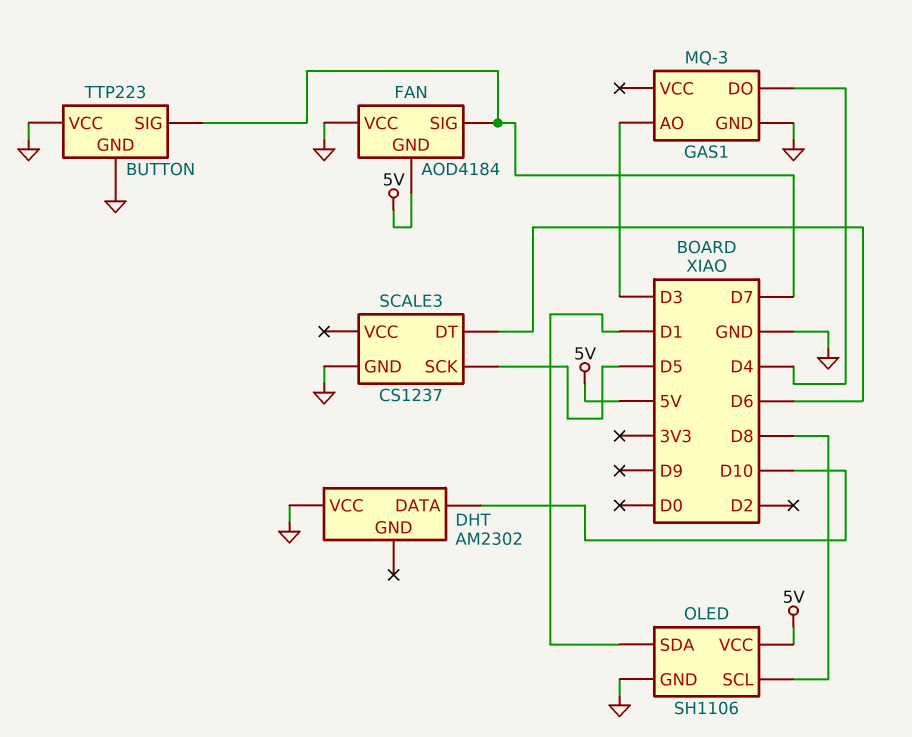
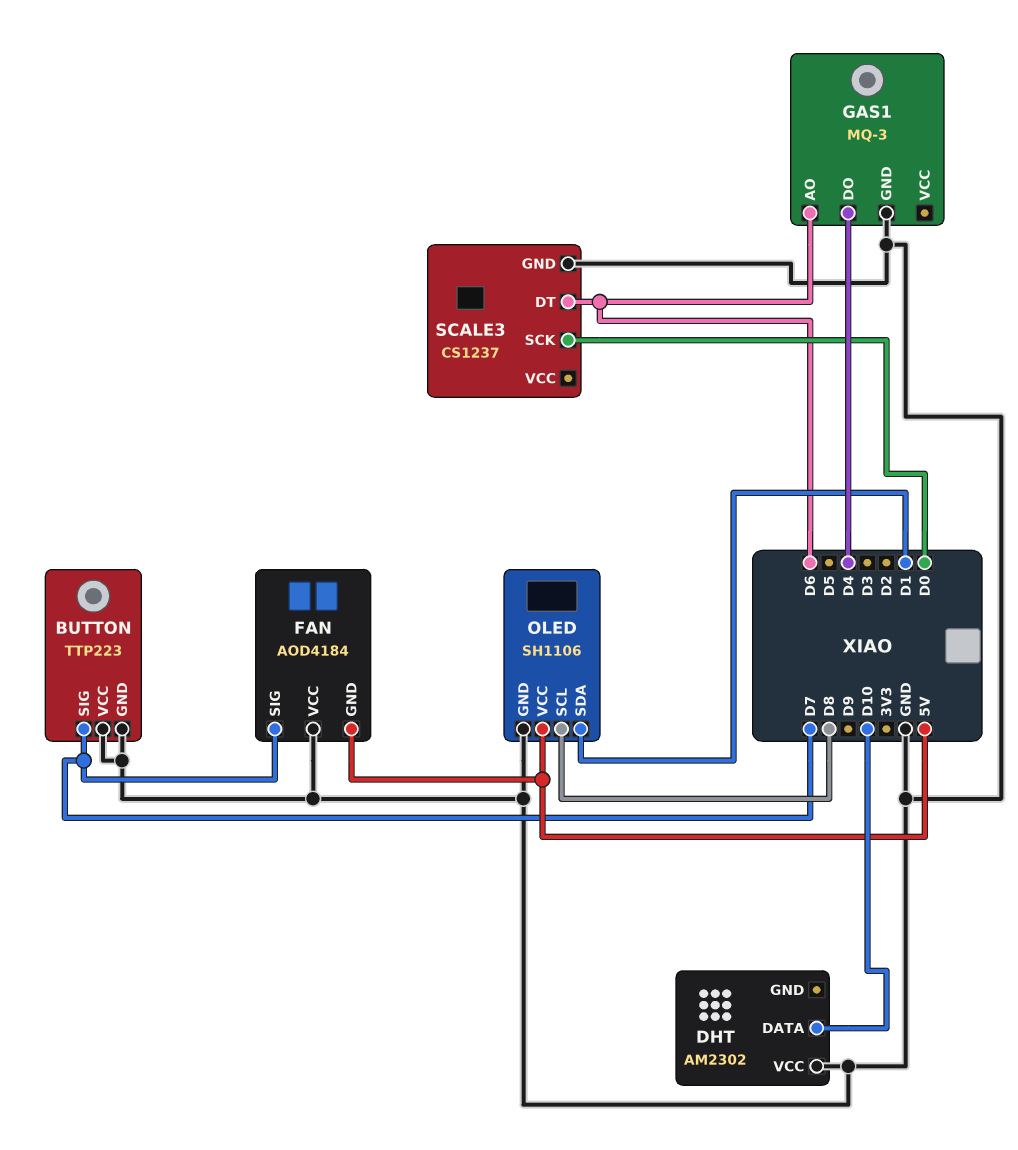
GAS1 pin AO: D3 -> D6
SCALE3 pin SCK: D5 -> D0

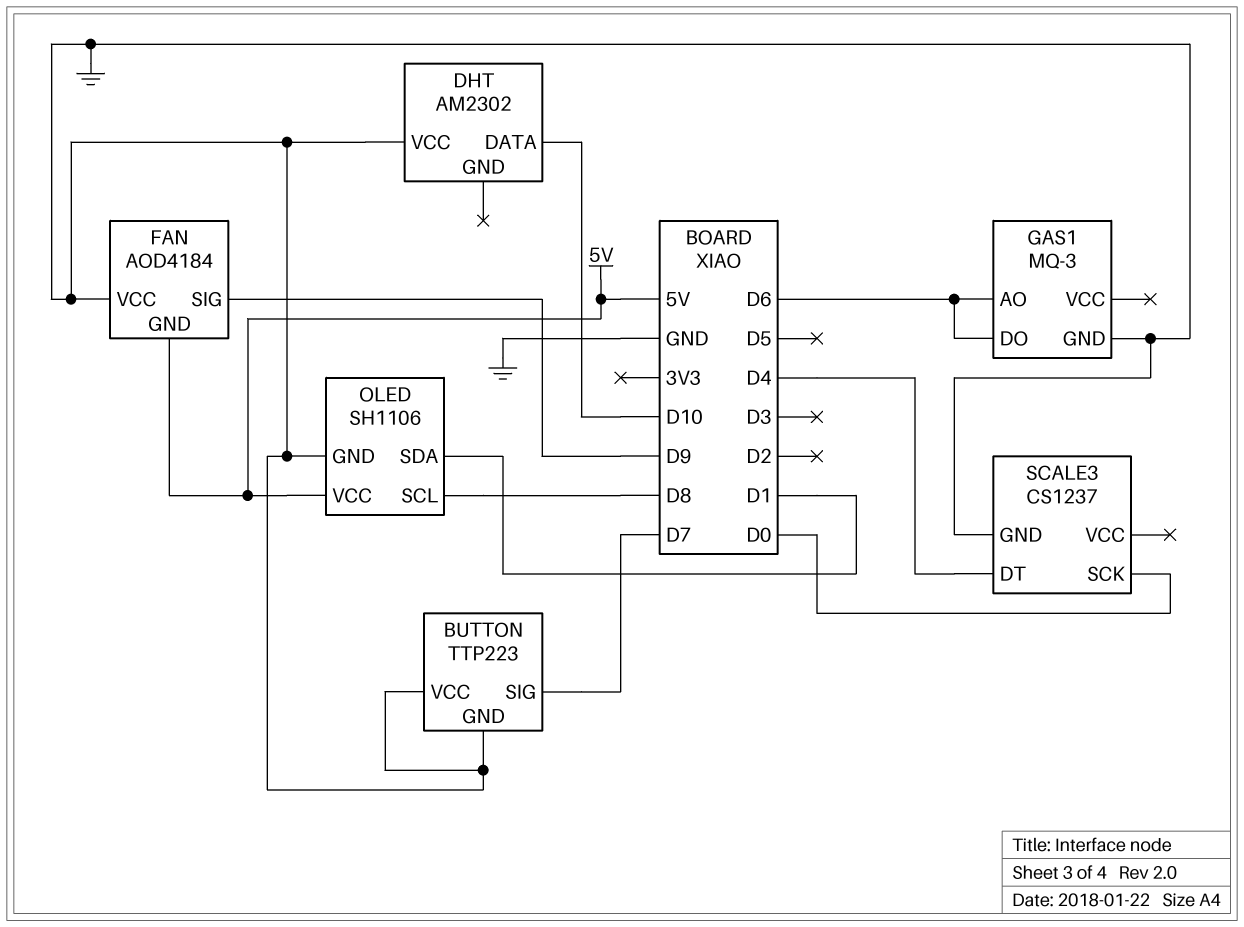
FAN pin SIG: D7 -> D9
GAS1 pin DO: D4 -> D6
SCALE3 pin DT: D6 -> D4

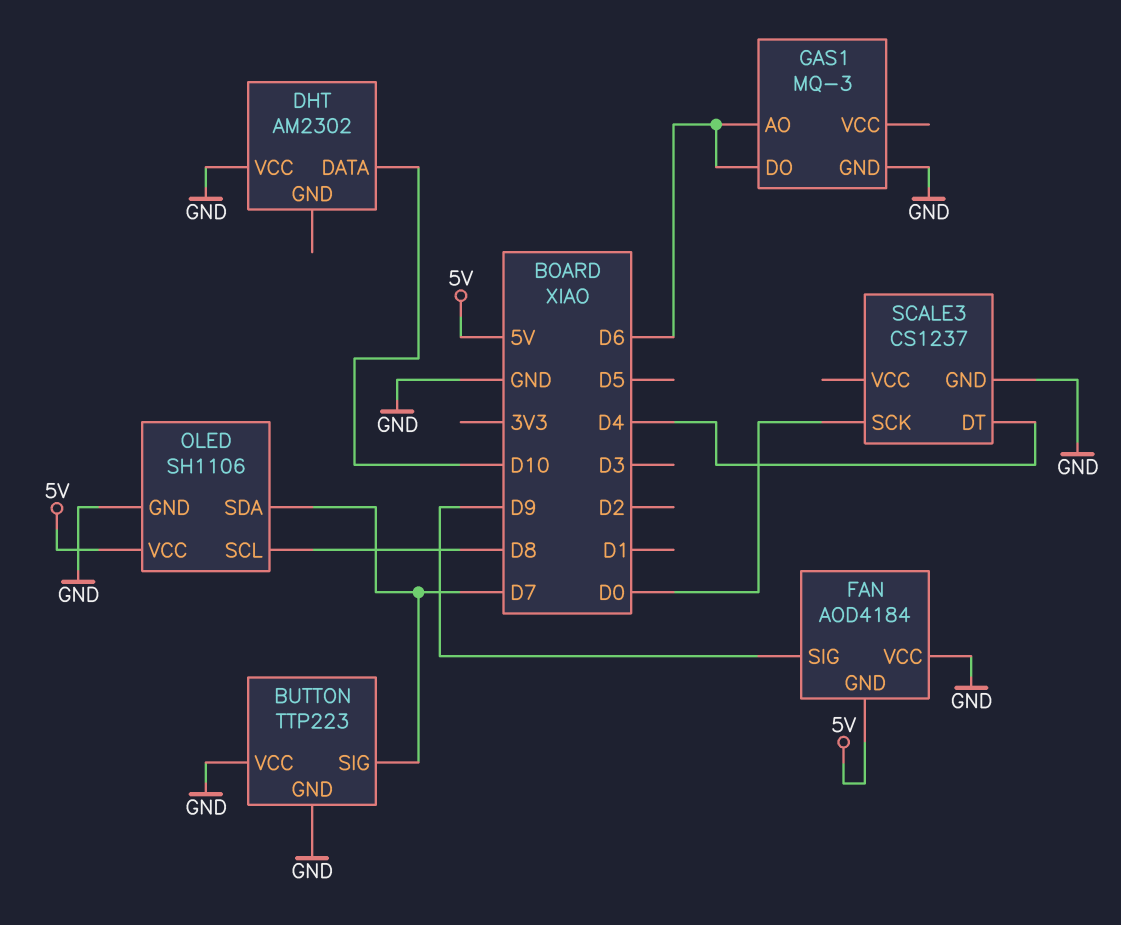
OLED pin SDA: D1 -> D7

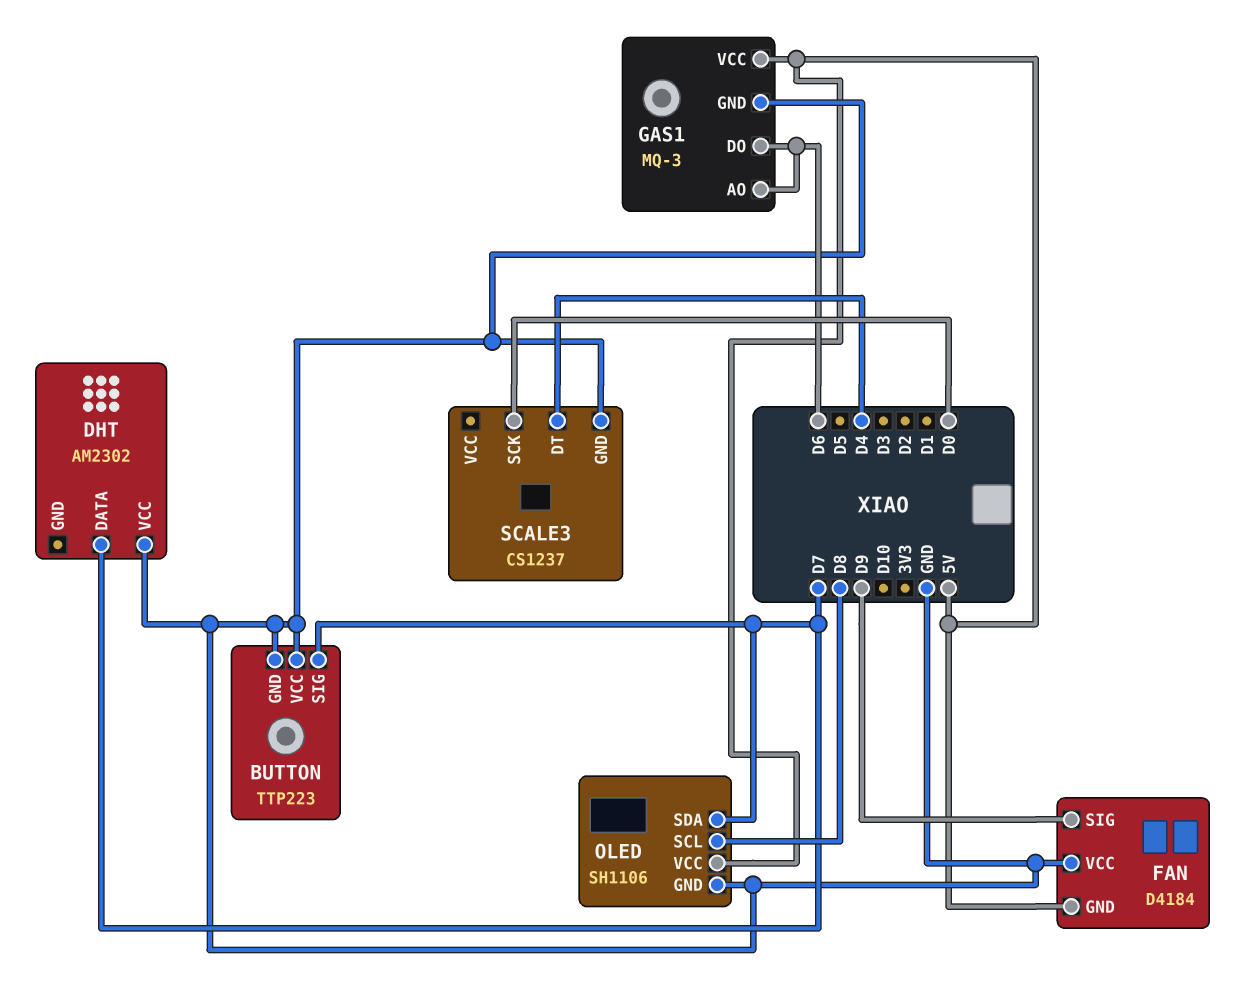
DHT pin DATA: D10 -> D7
FAN: AOD4184 -> D4184
GAS1 pin VCC: none -> 5V

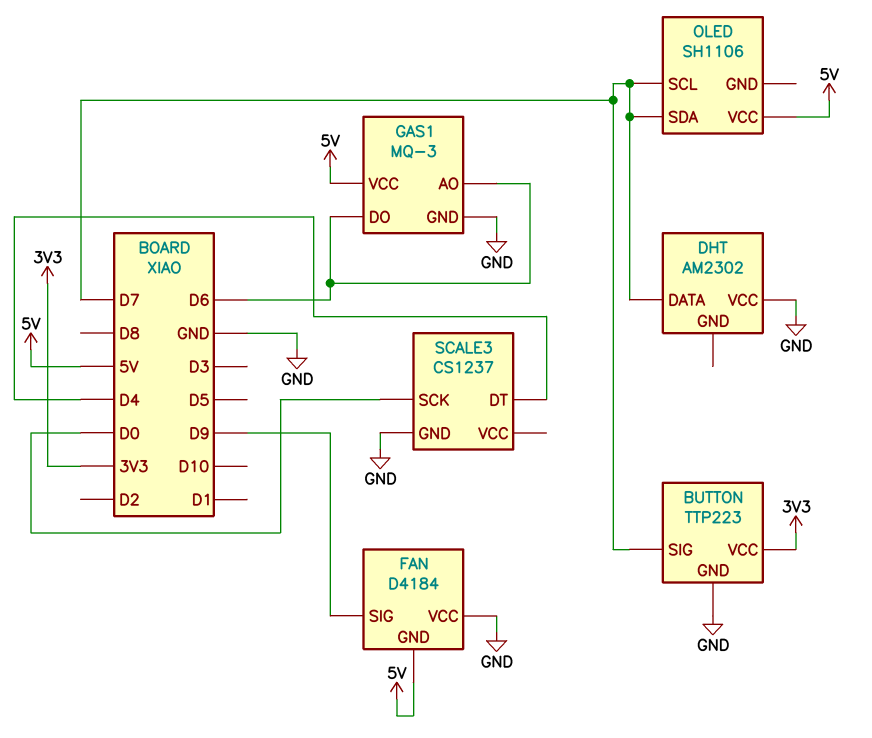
BUTTON pin VCC: GND -> 3V3
OLED pin GND: GND -> none
OLED pin SCL: D8 -> D7

